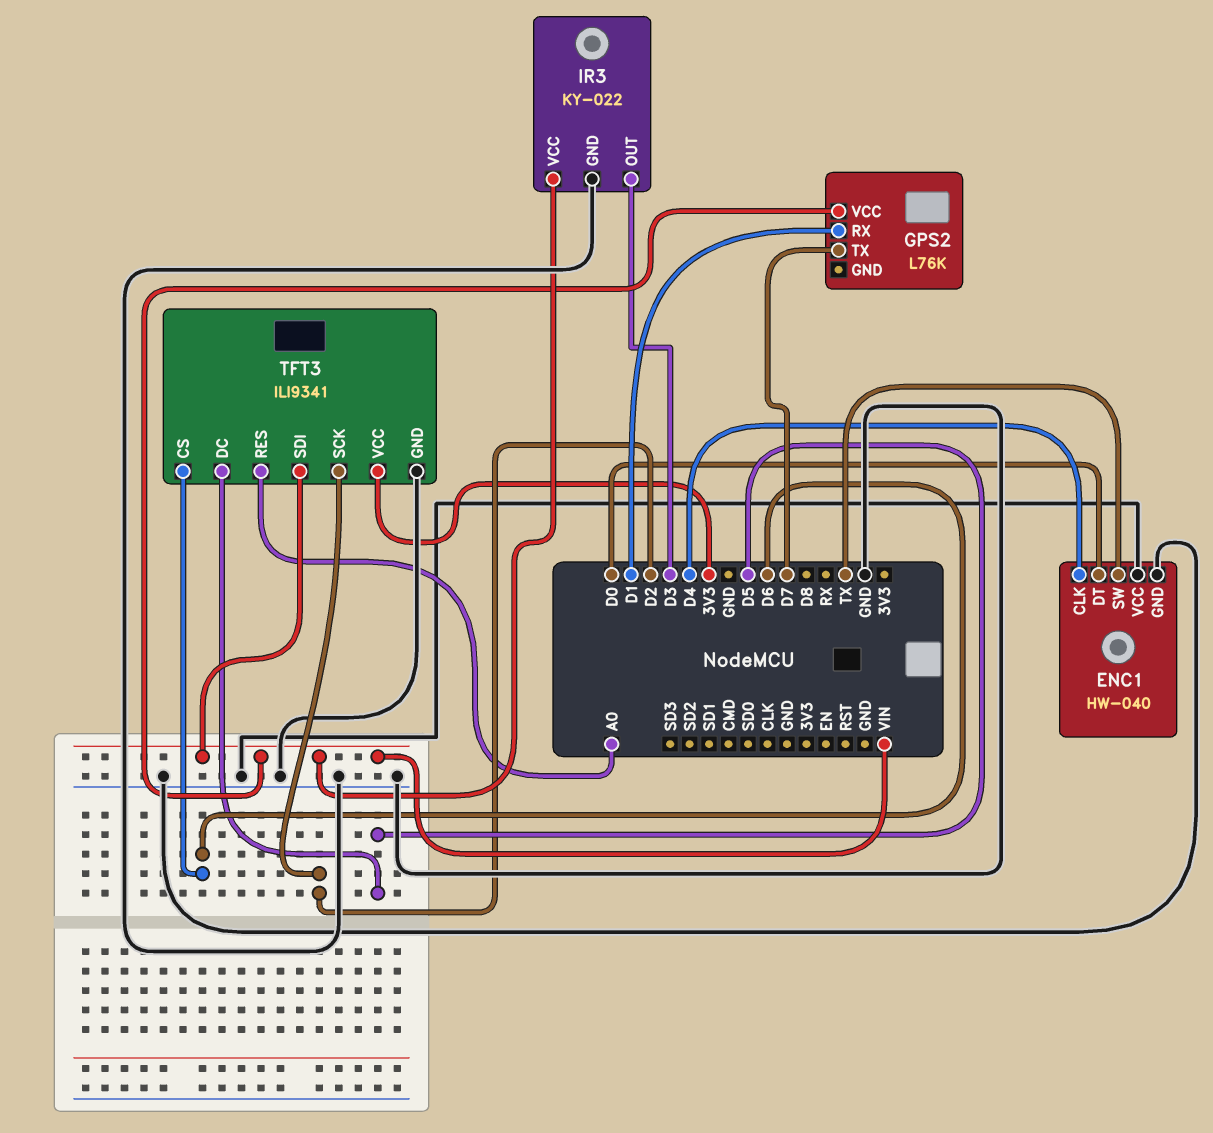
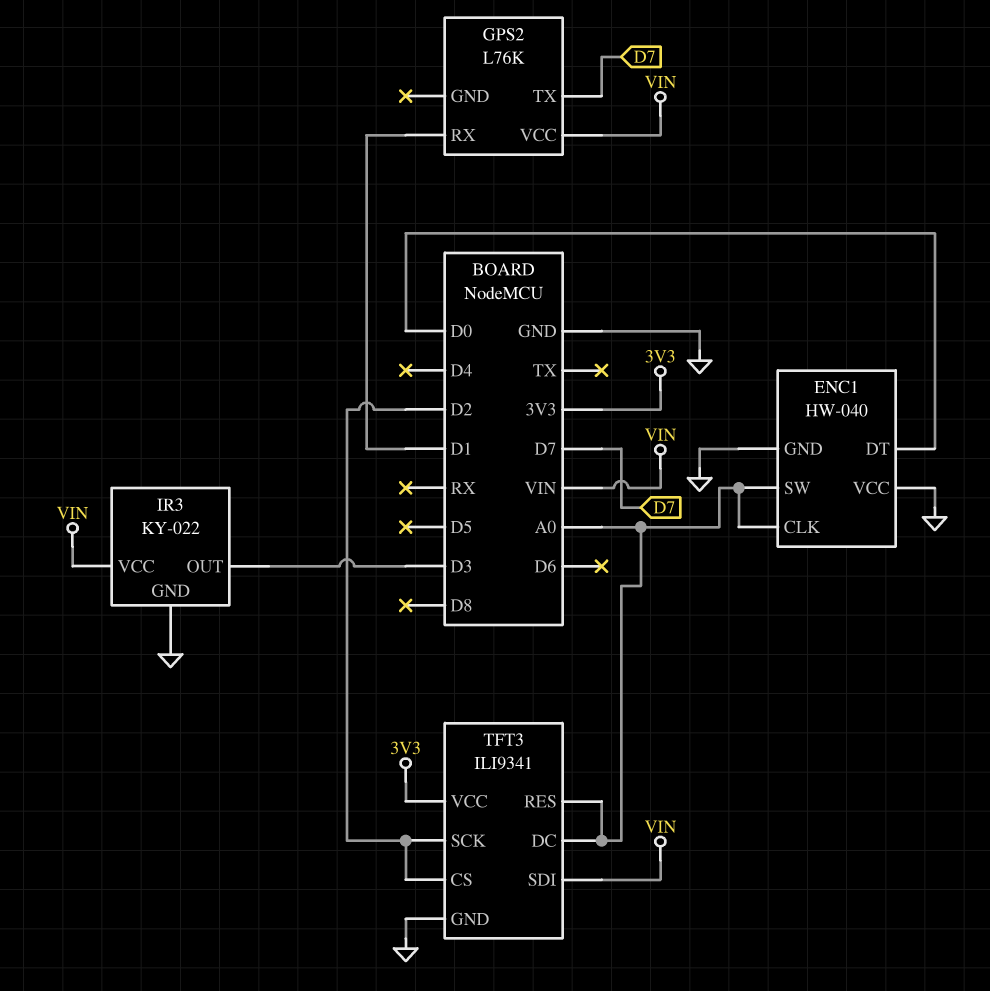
ENC1 pin CLK: D4 -> A0
ENC1 pin SW: TX -> A0
TFT3 pin CS: D6 -> D2
TFT3 pin DC: D5 -> A0

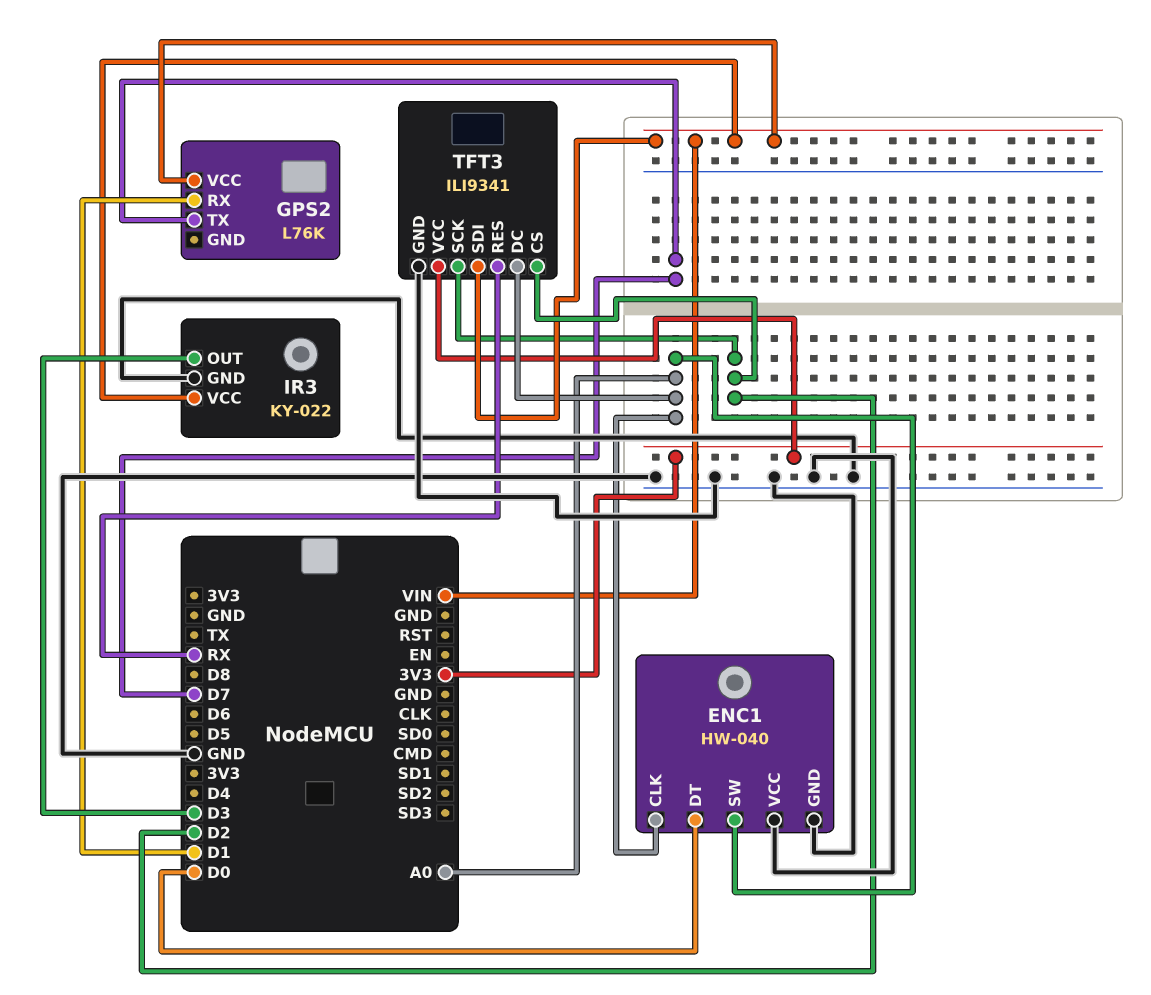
TFT3 pin RES: A0 -> RX

